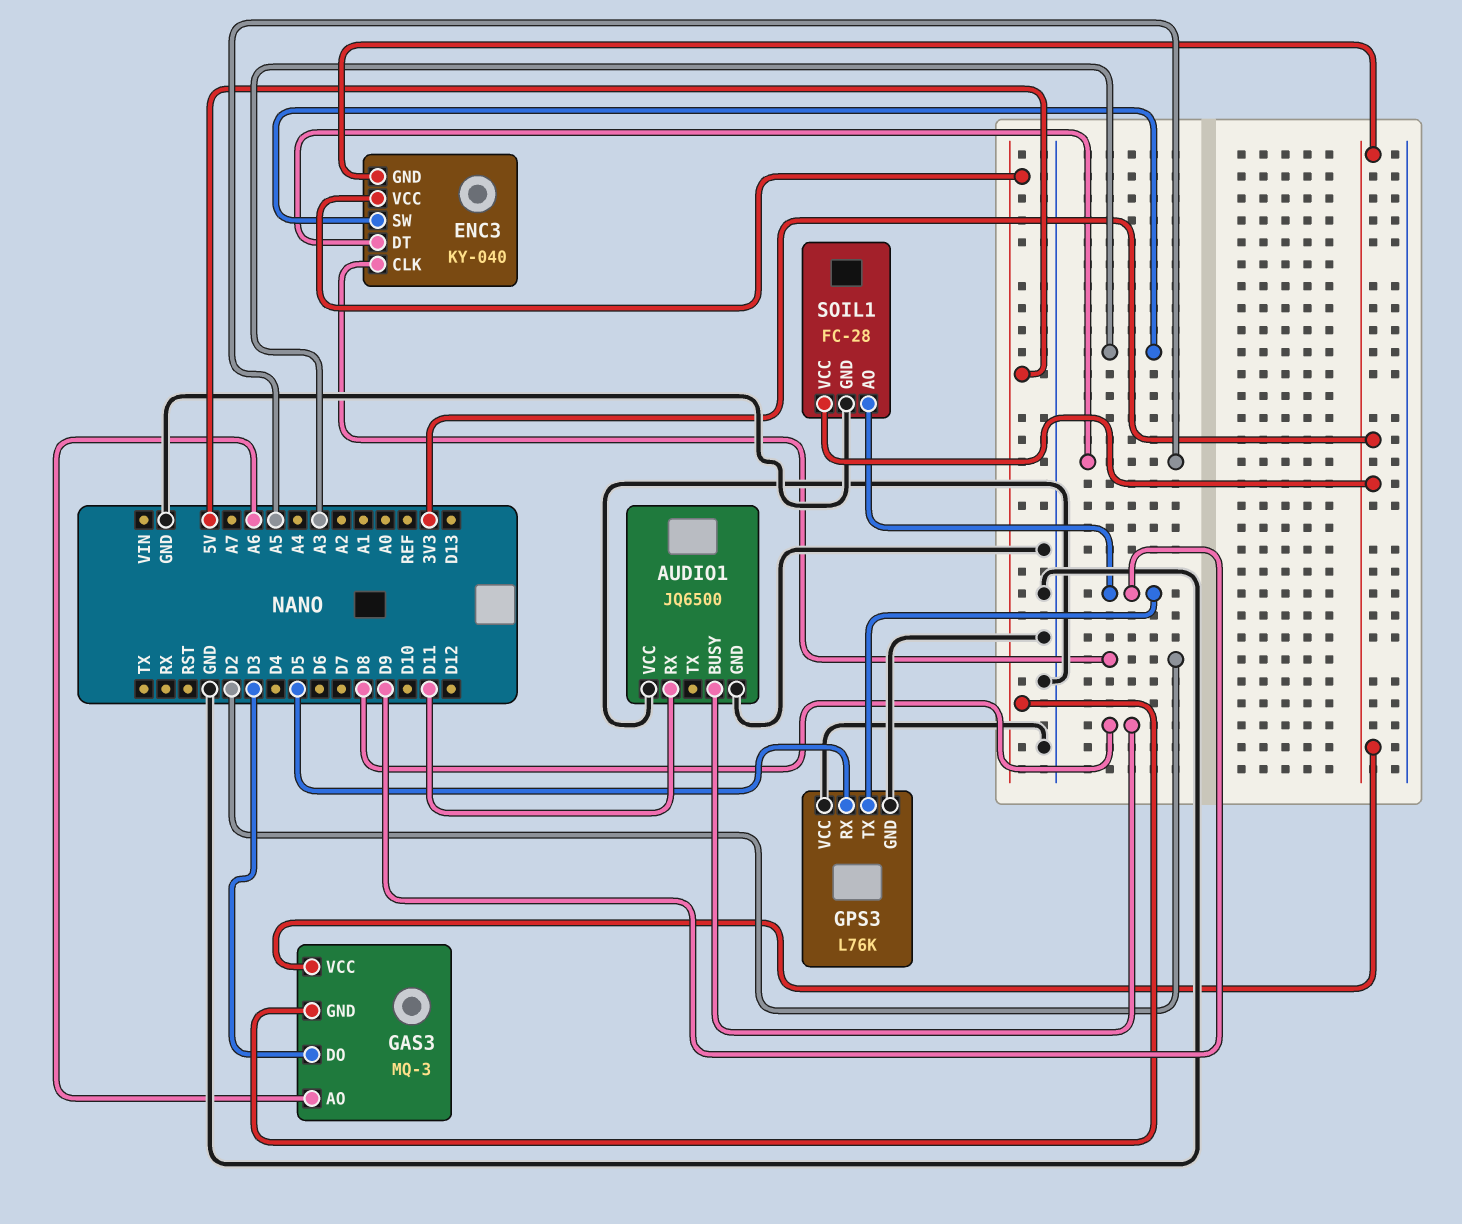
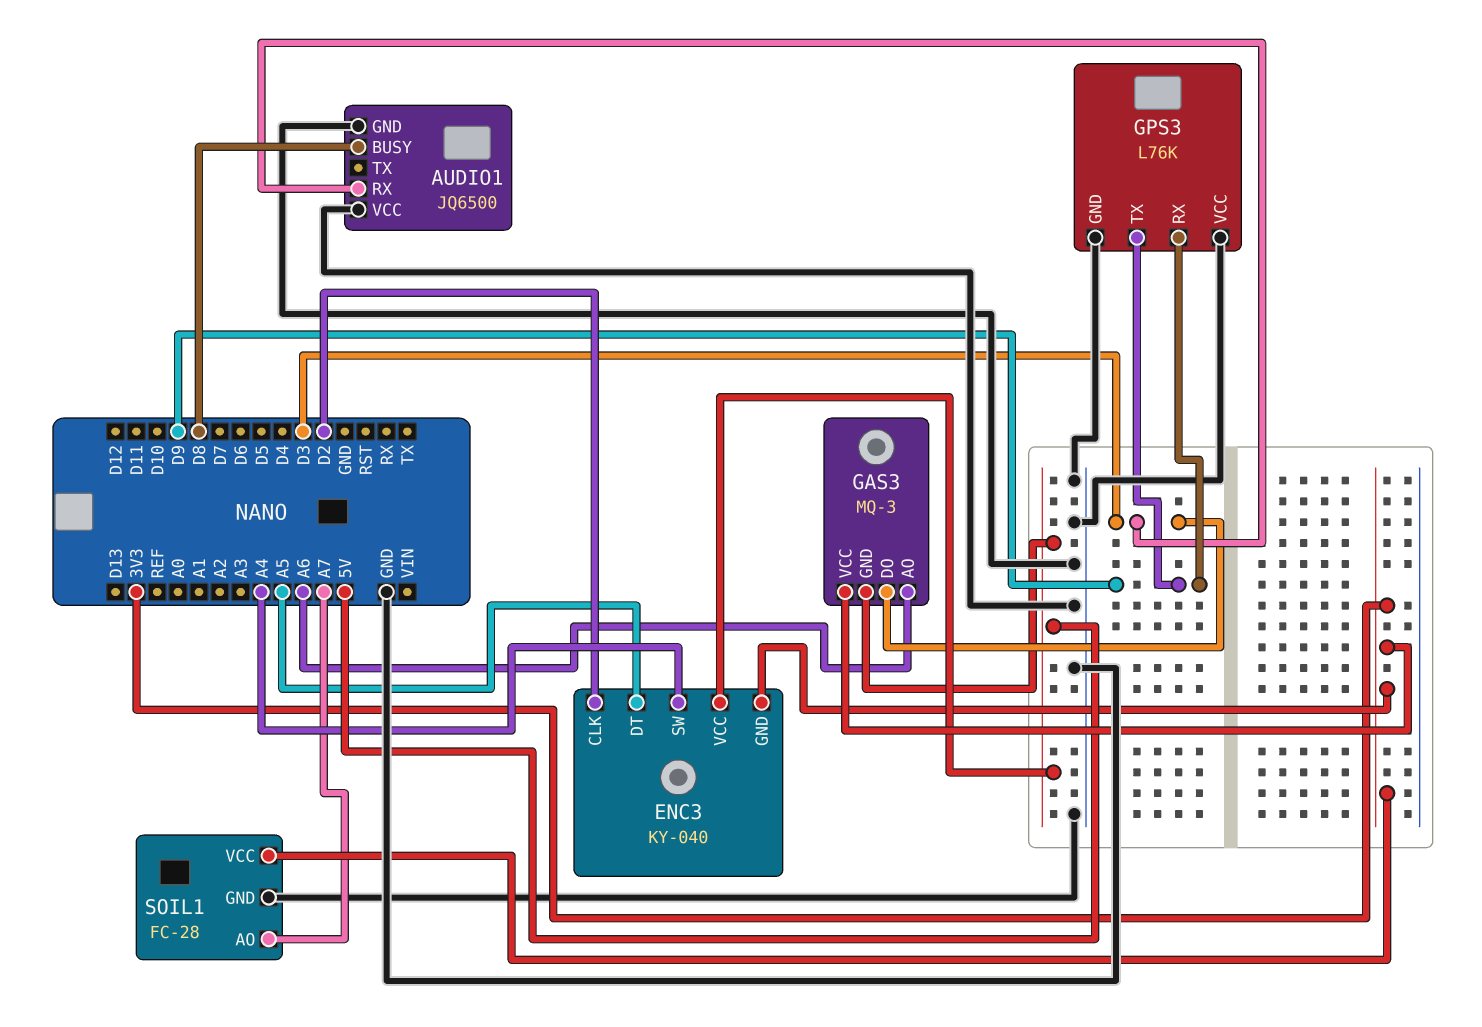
AUDIO1 pin RX: D11 -> D3
ENC3 pin SW: A3 -> A4
GPS3 pin RX: D5 -> D9
SOIL1 pin AO: D9 -> A7

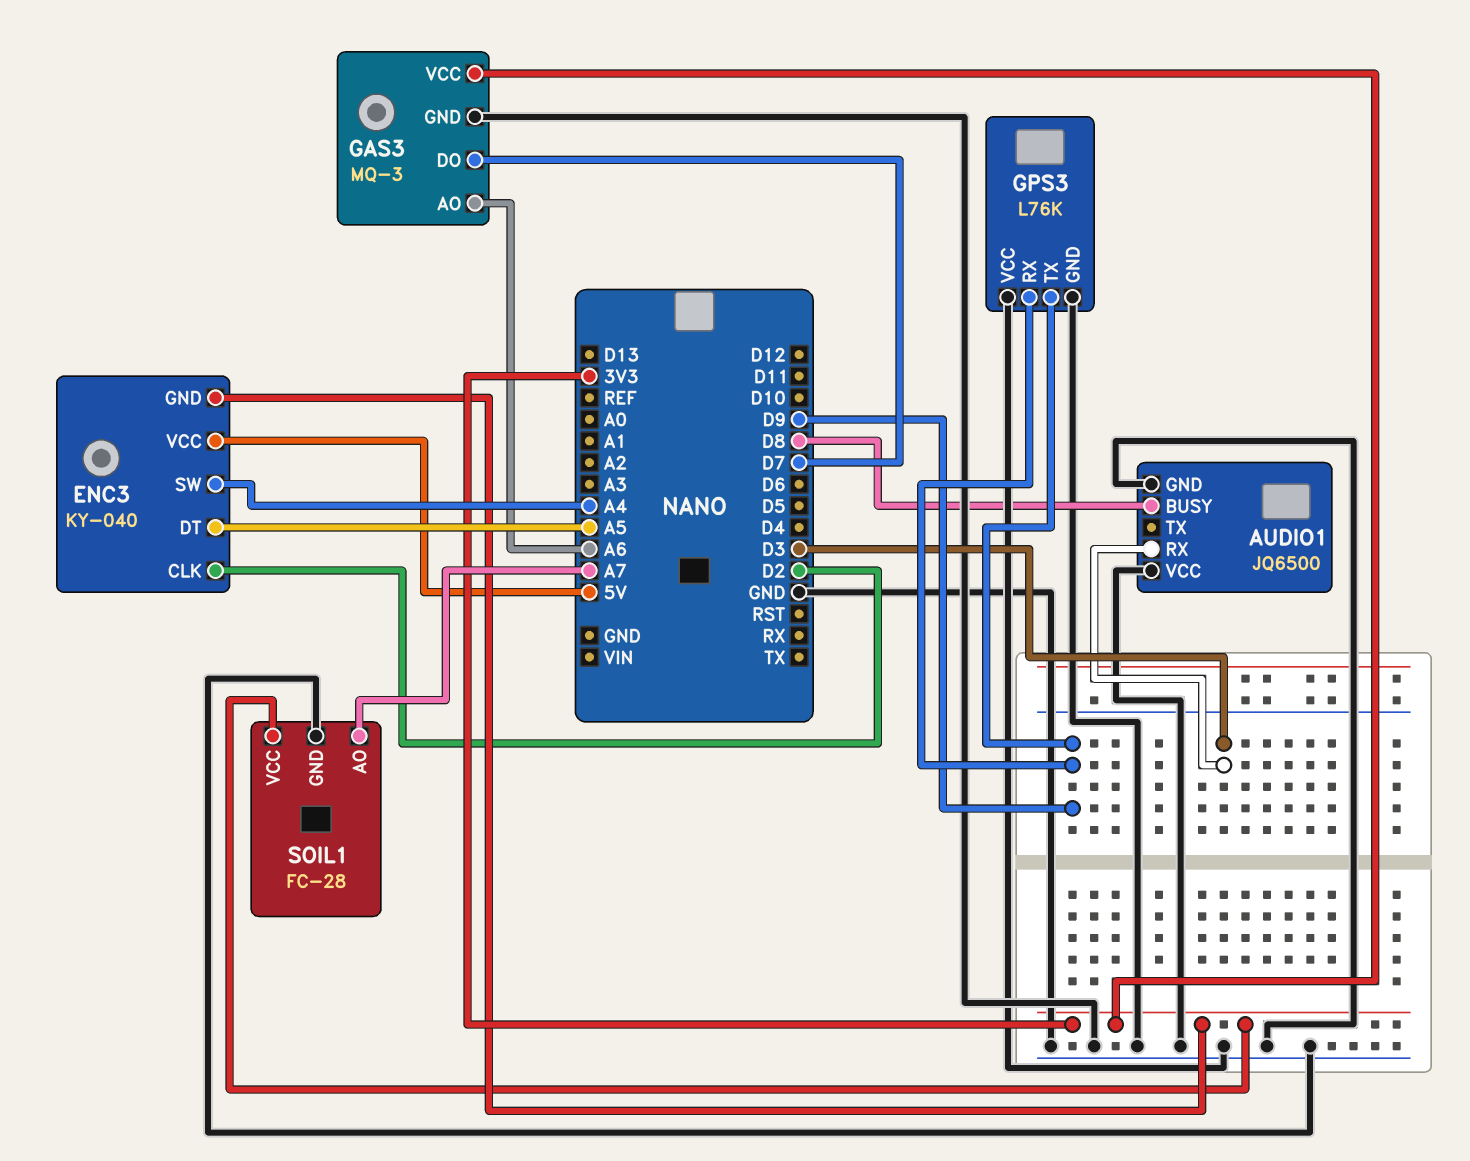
GAS3 pin DO: D3 -> D7
GAS3 pin GND: 5V -> GND

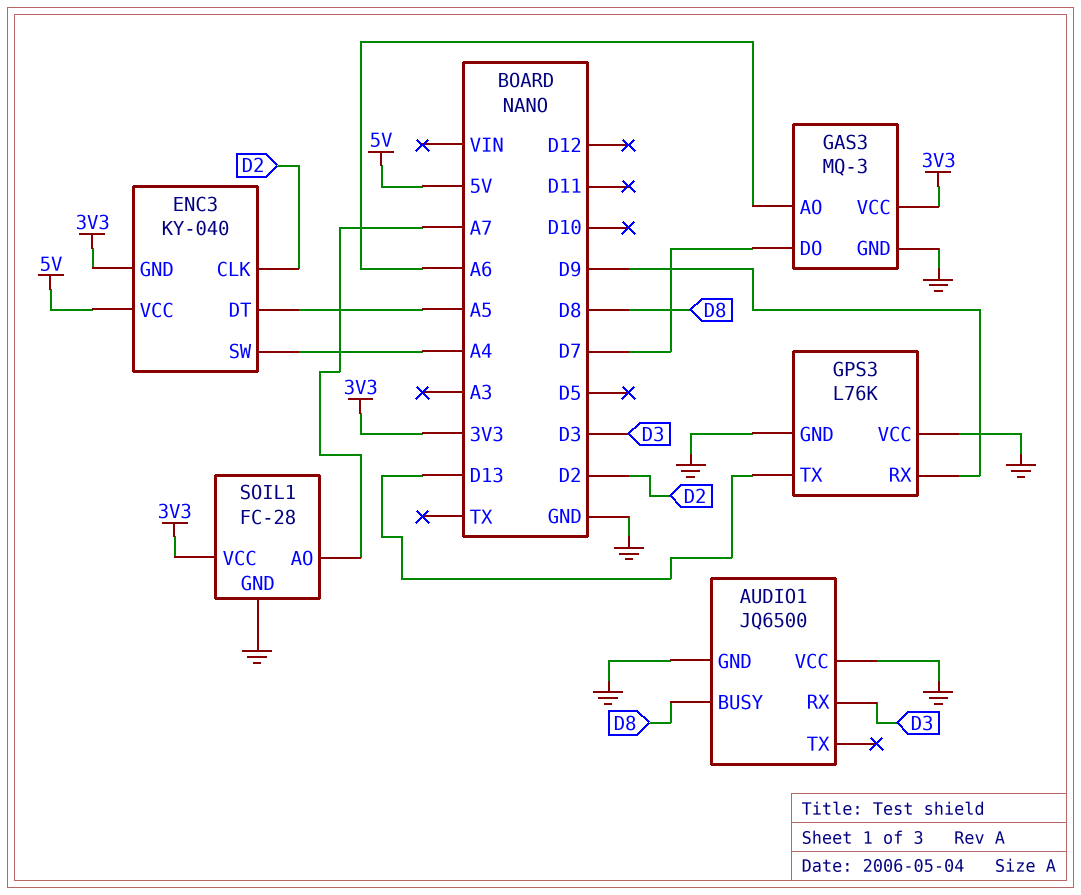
GPS3 pin TX: D9 -> D13

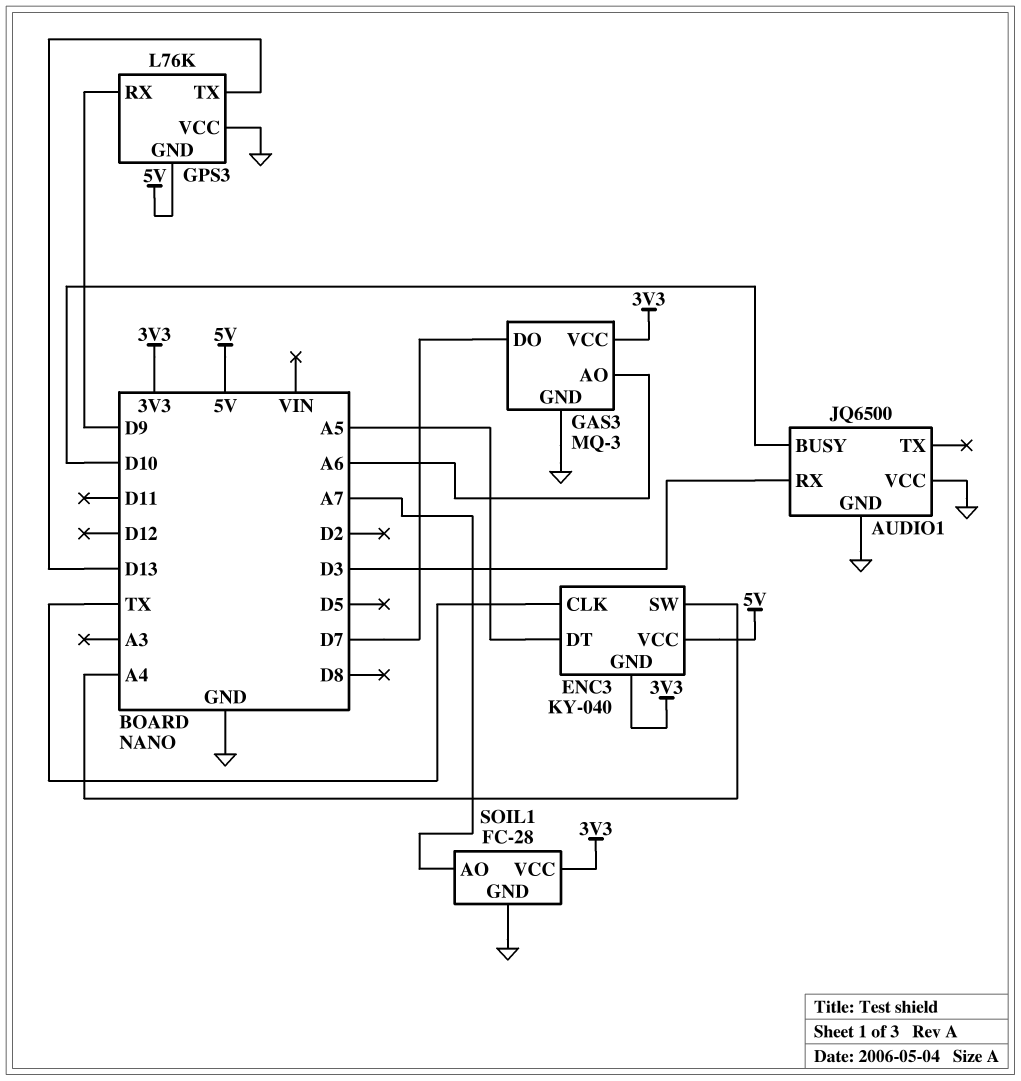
AUDIO1 pin BUSY: D8 -> D10
ENC3 pin CLK: D2 -> TX
GPS3 pin GND: GND -> 5V

